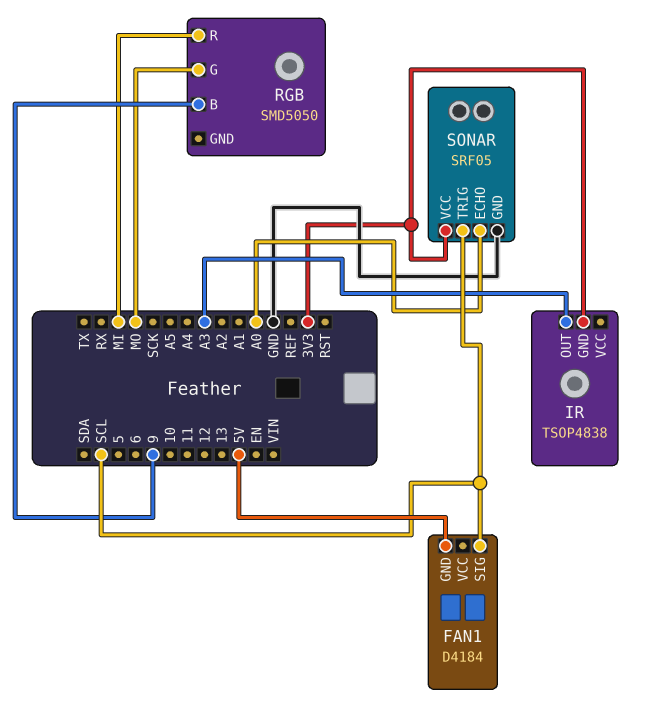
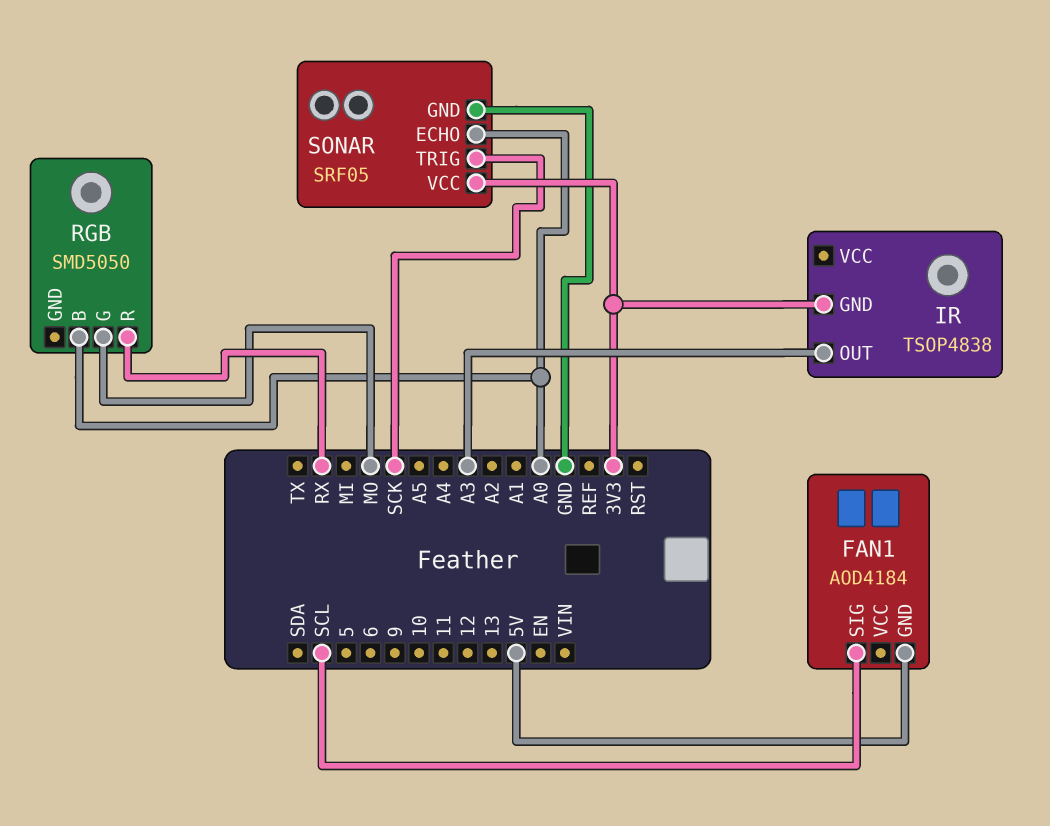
FAN1: D4184 -> AOD4184
RGB pin B: 9 -> A0
RGB pin R: MI -> RX
SONAR pin TRIG: SCL -> SCK

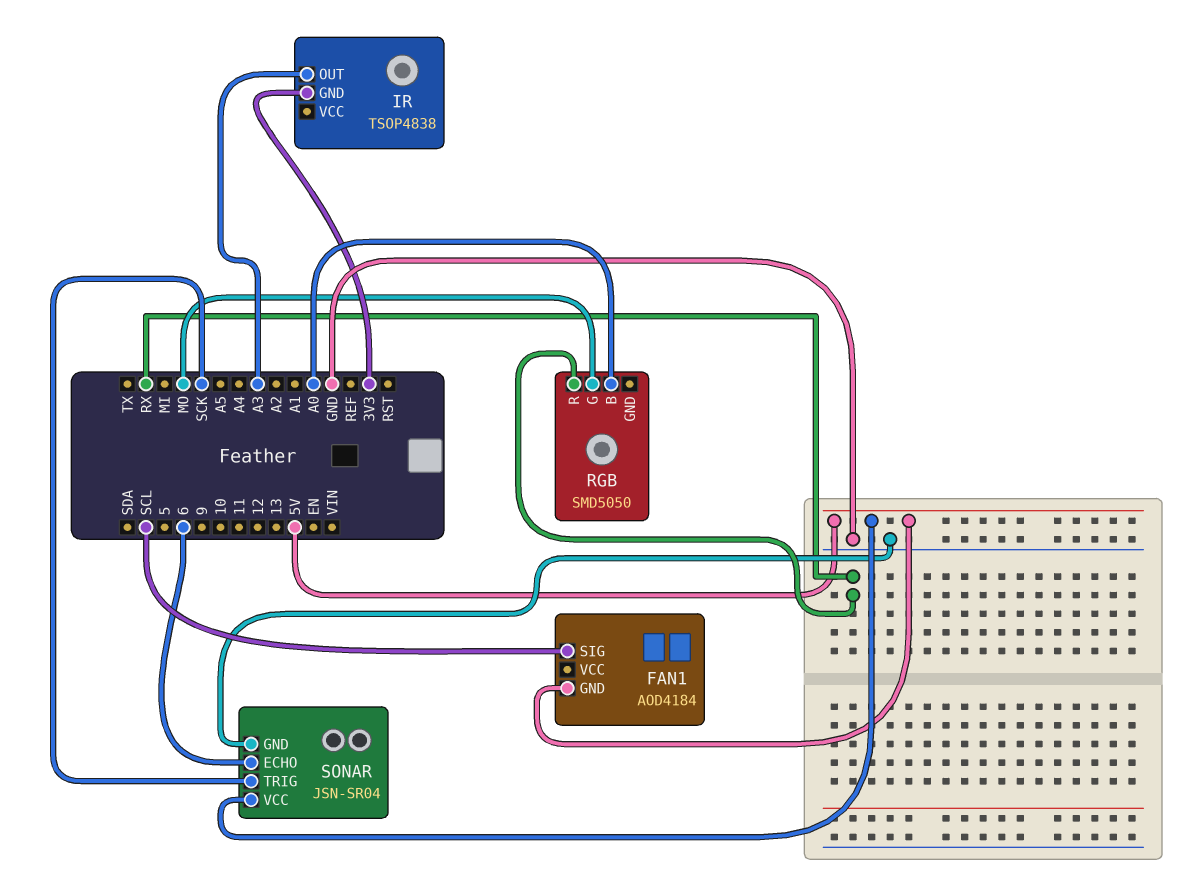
SONAR: SRF05 -> JSN-SR04
SONAR pin ECHO: A0 -> 6
SONAR pin VCC: 3V3 -> 5V

